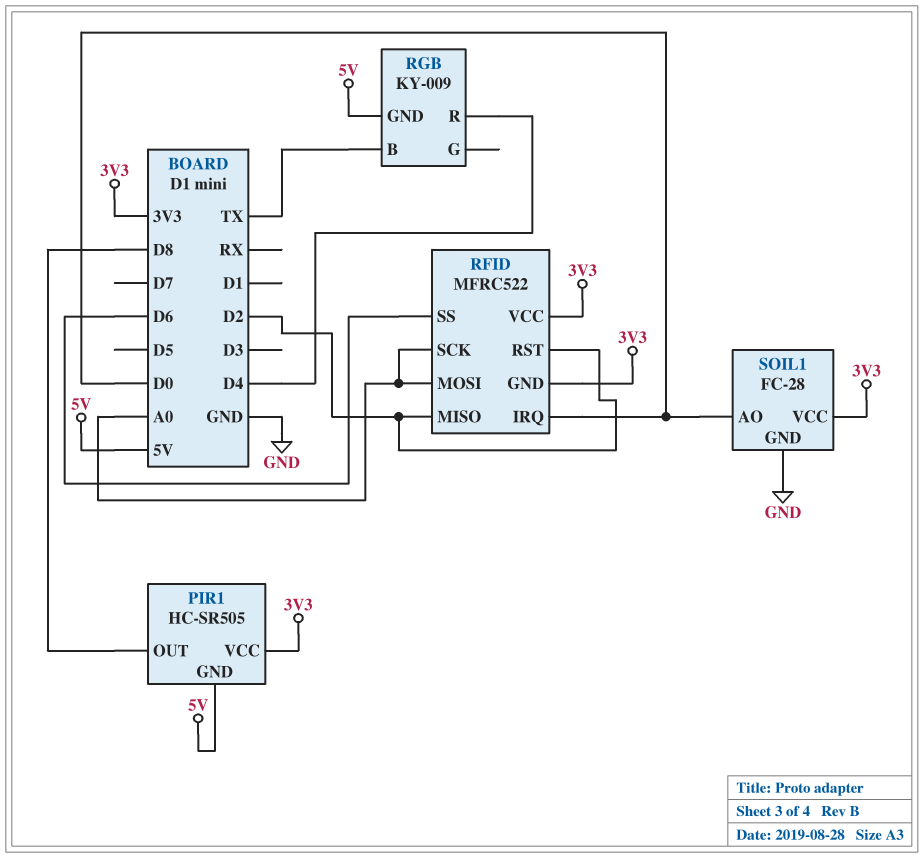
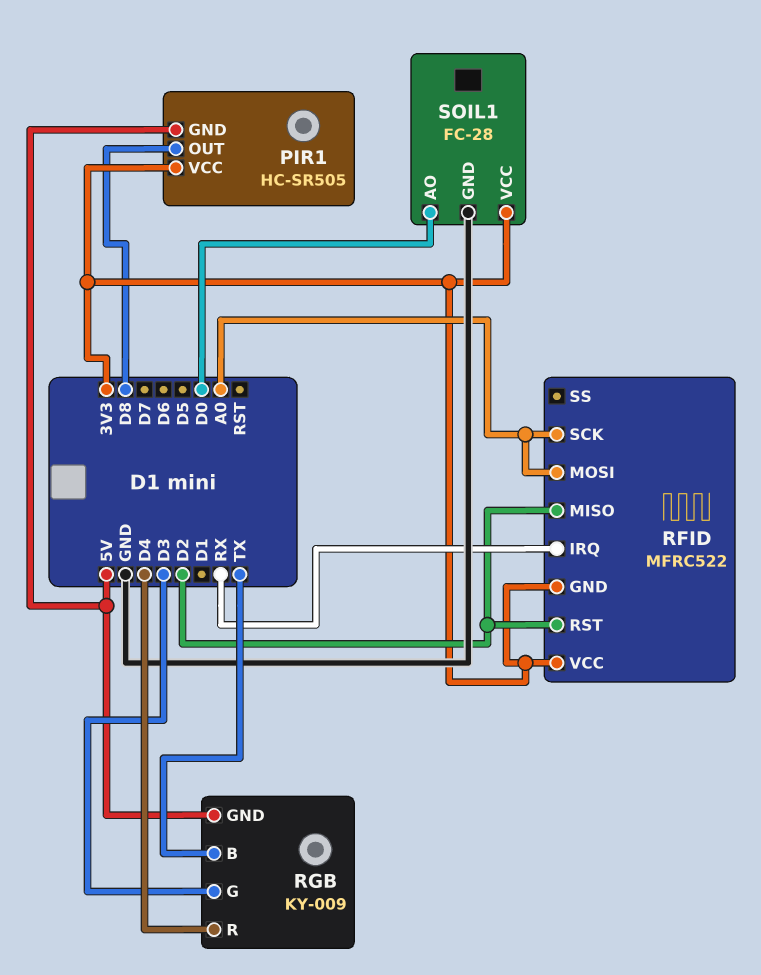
RFID pin IRQ: D0 -> RX
RFID pin SS: D6 -> none
RGB pin G: none -> D3

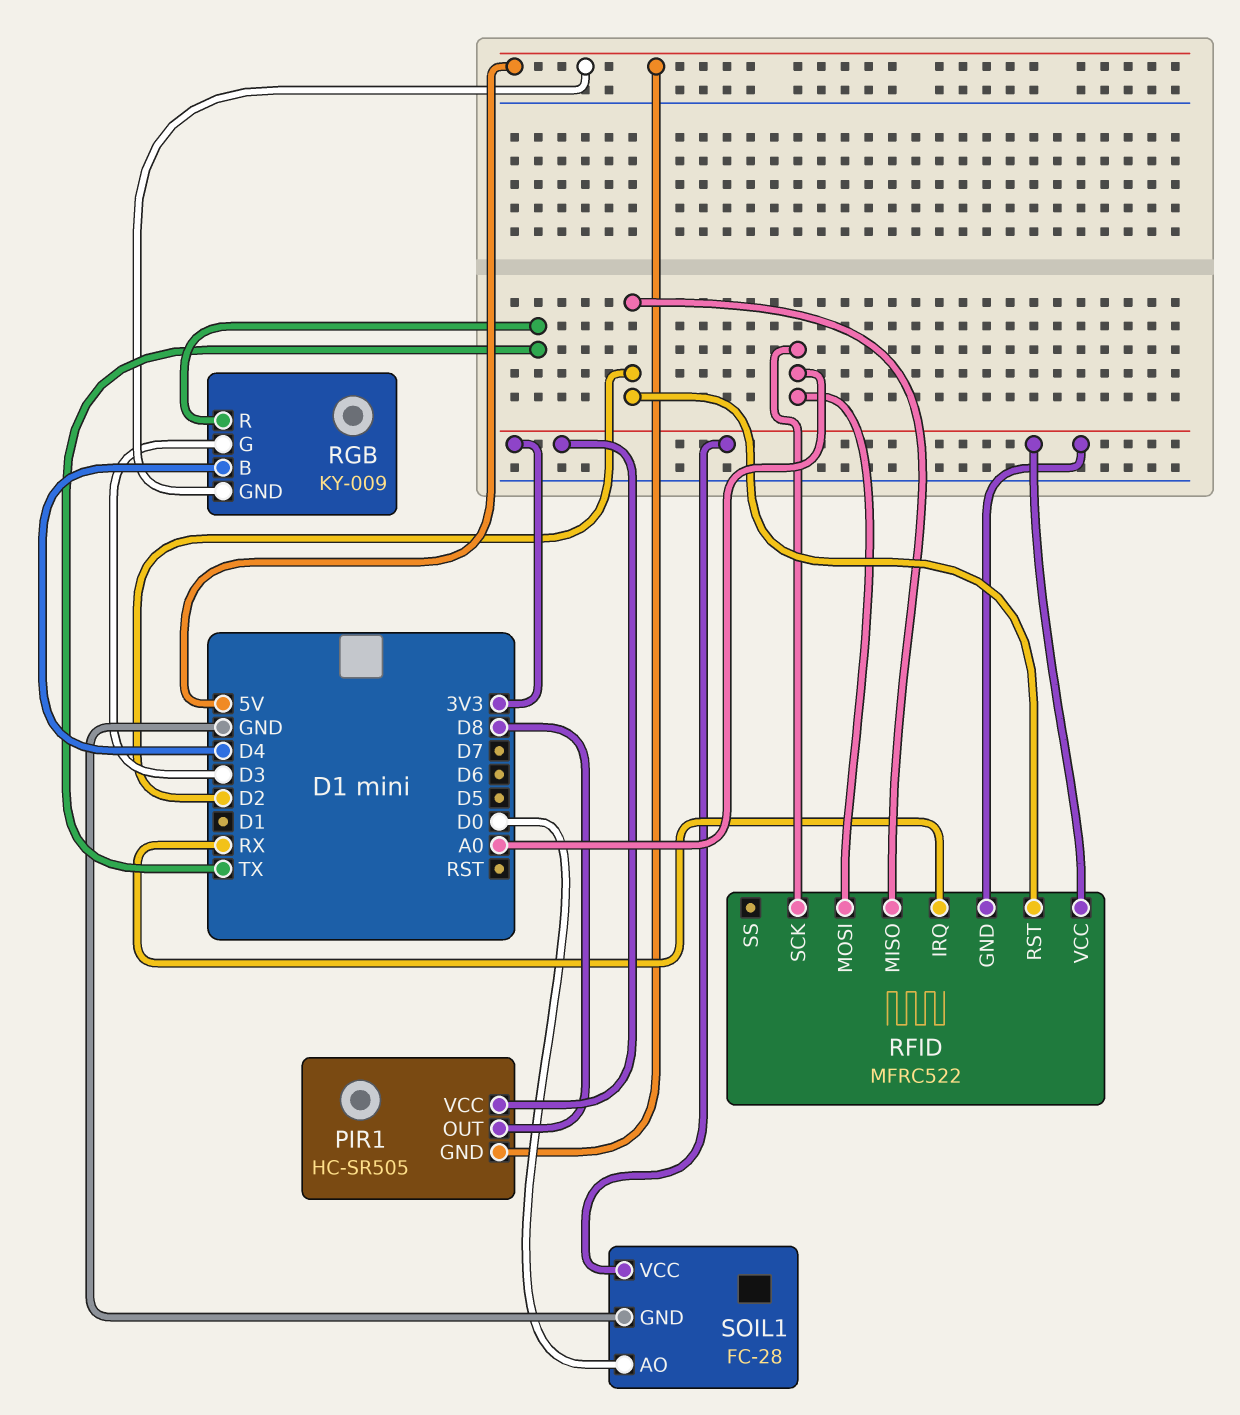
RGB pin B: TX -> D4
RGB pin R: D4 -> TX

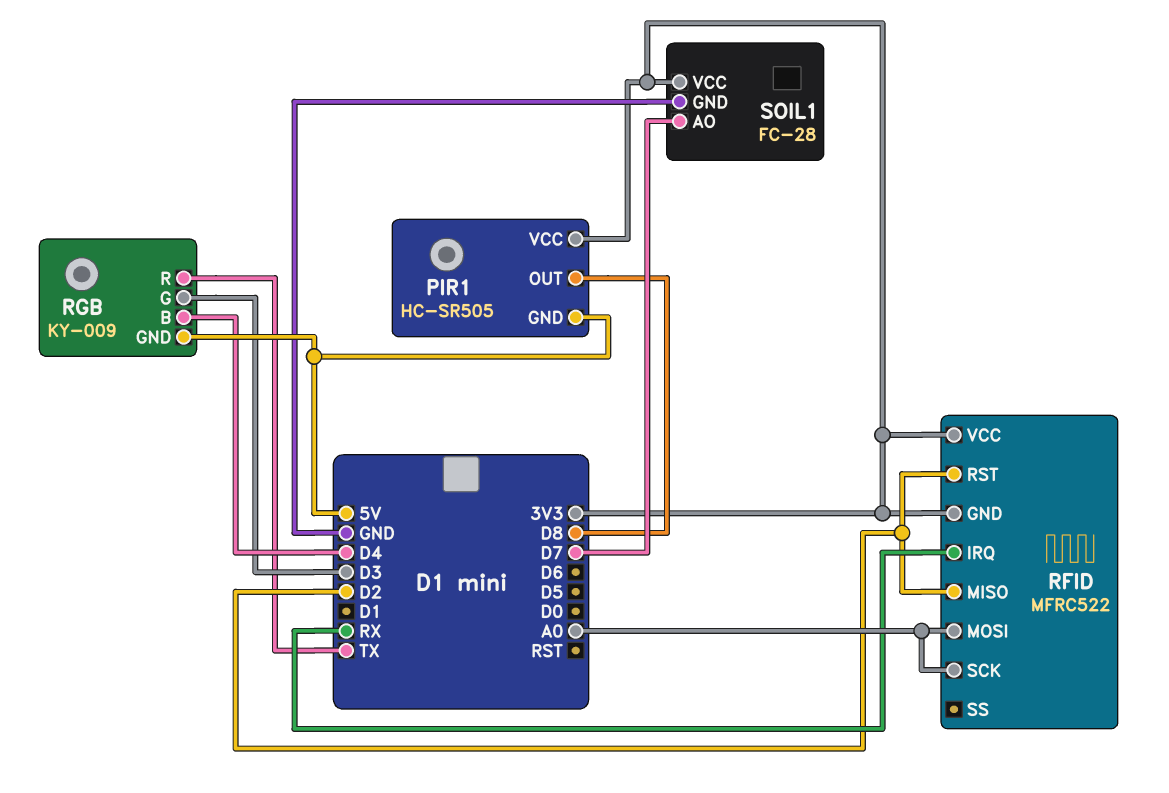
SOIL1 pin AO: D0 -> D7

